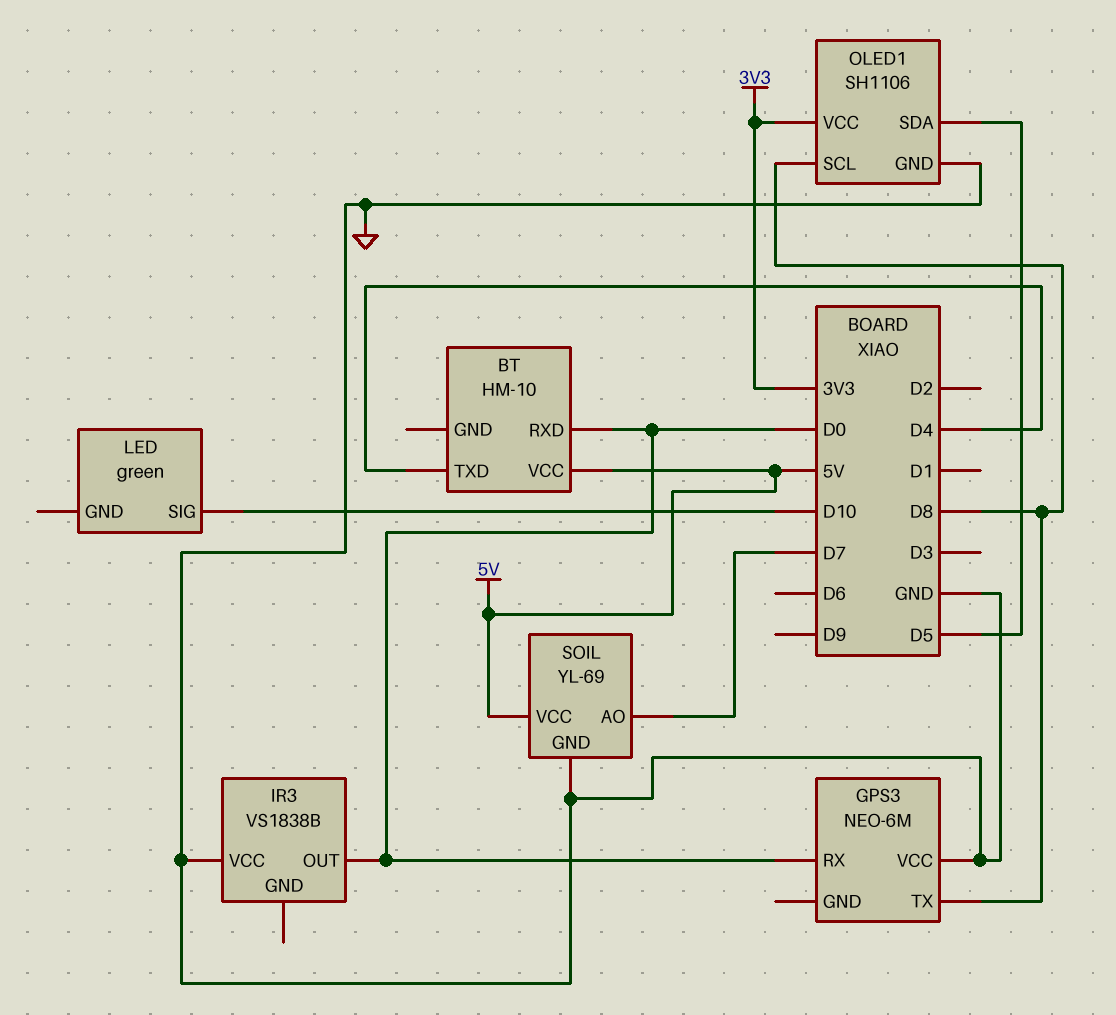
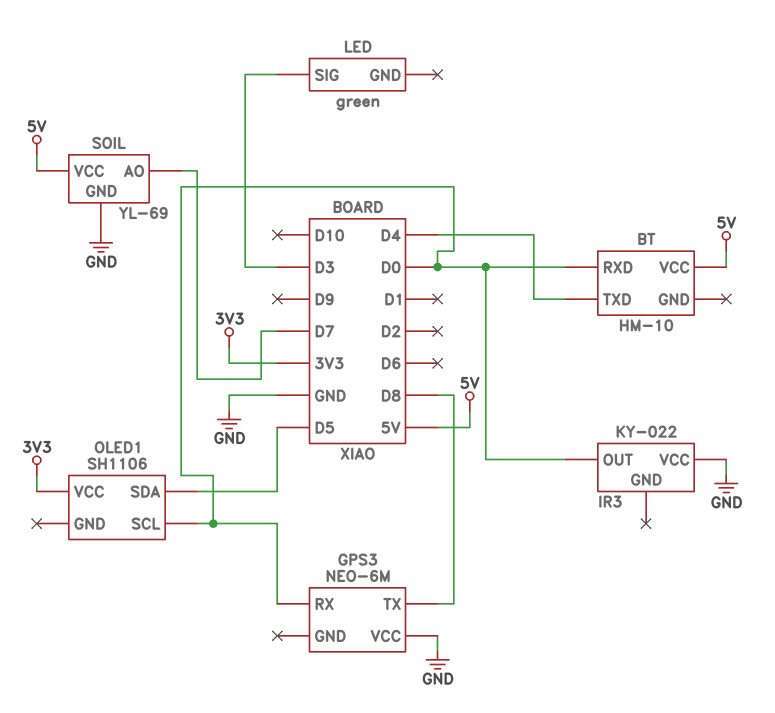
IR3: VS1838B -> KY-022
LED pin SIG: D10 -> D3
OLED1 pin GND: GND -> none
OLED1 pin SCL: D8 -> D0

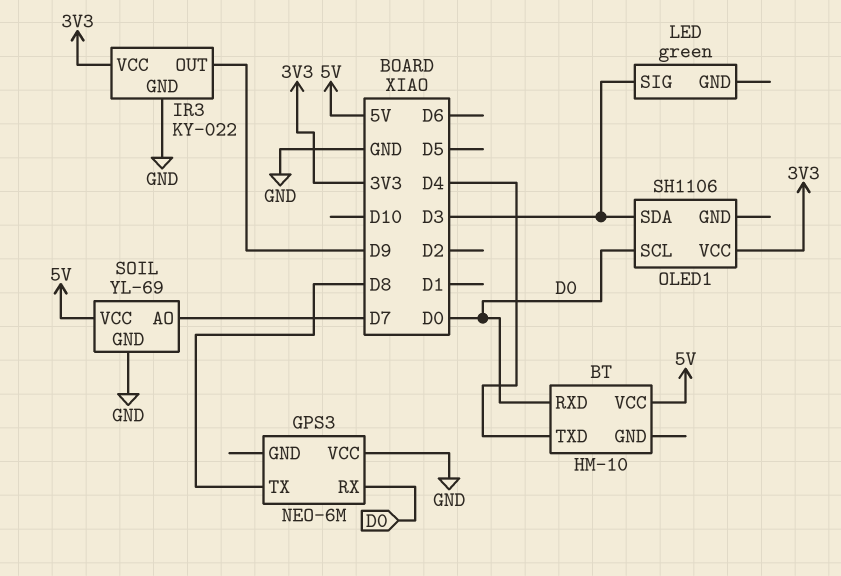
IR3 pin GND: none -> GND
IR3 pin OUT: D0 -> D9
IR3 pin VCC: GND -> 3V3
OLED1 pin SDA: D5 -> D3

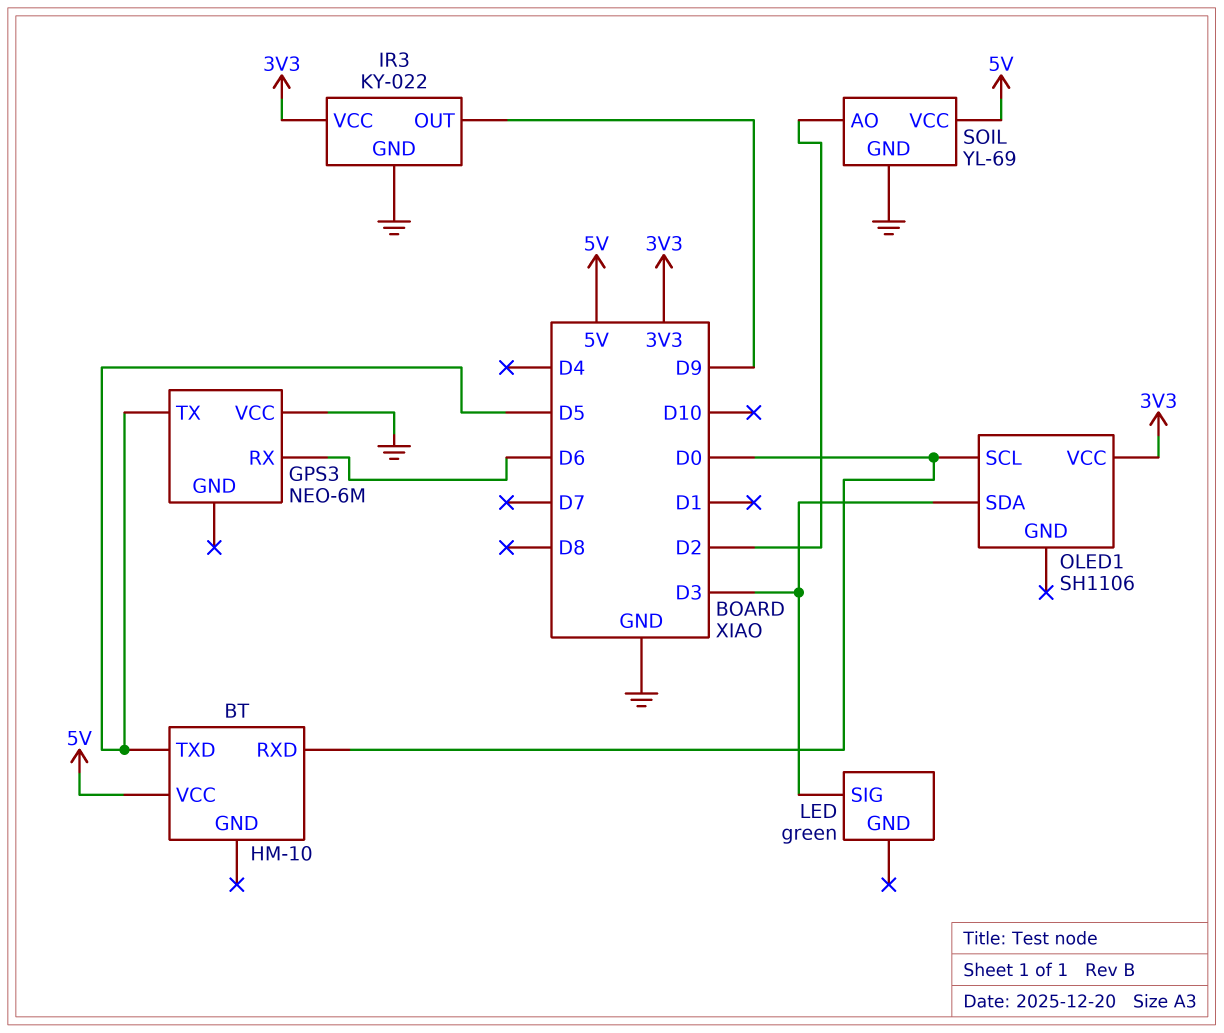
BT pin TXD: D4 -> D5
GPS3 pin RX: D0 -> D6
GPS3 pin TX: D8 -> D5
SOIL pin AO: D7 -> D2

